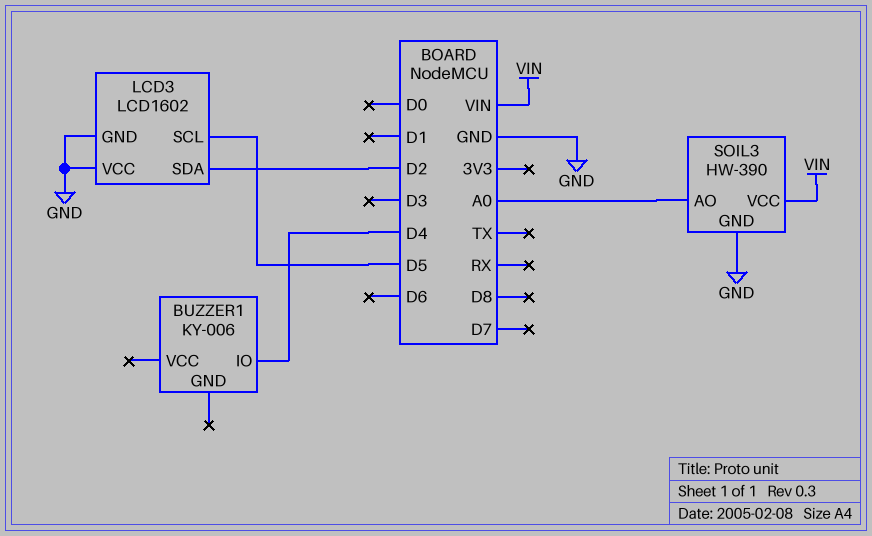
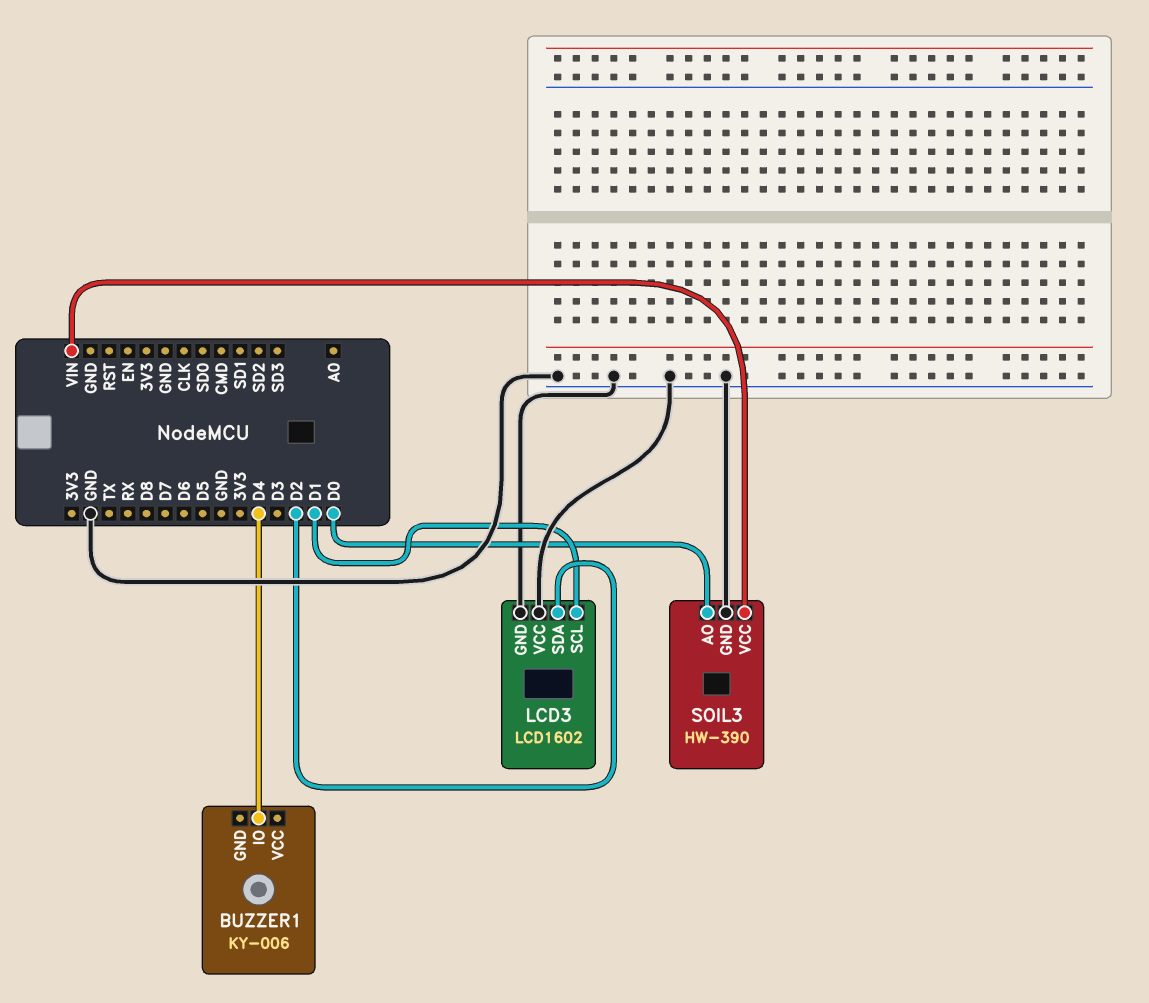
LCD3 pin SCL: D5 -> D1
SOIL3 pin AO: A0 -> D0

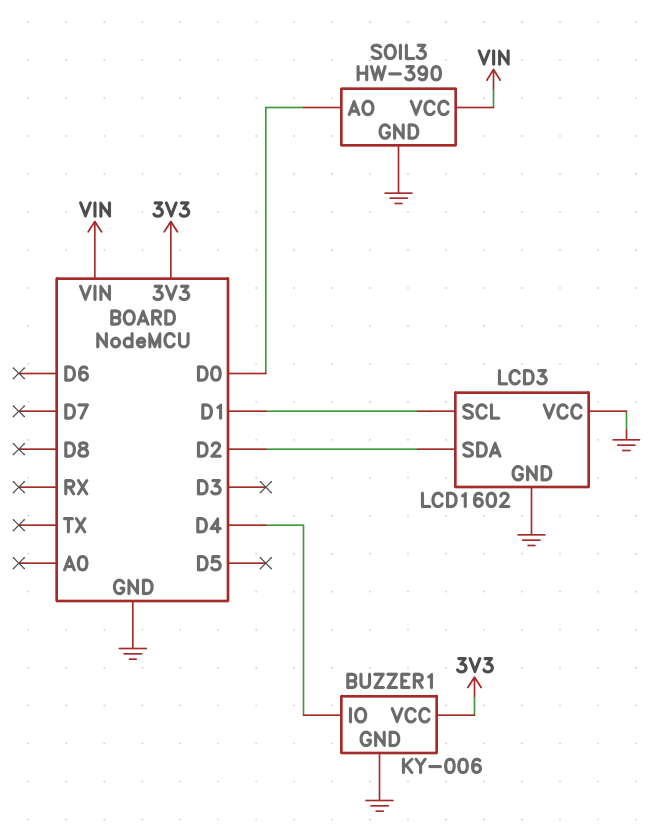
BUZZER1 pin GND: none -> GND
BUZZER1 pin VCC: none -> 3V3

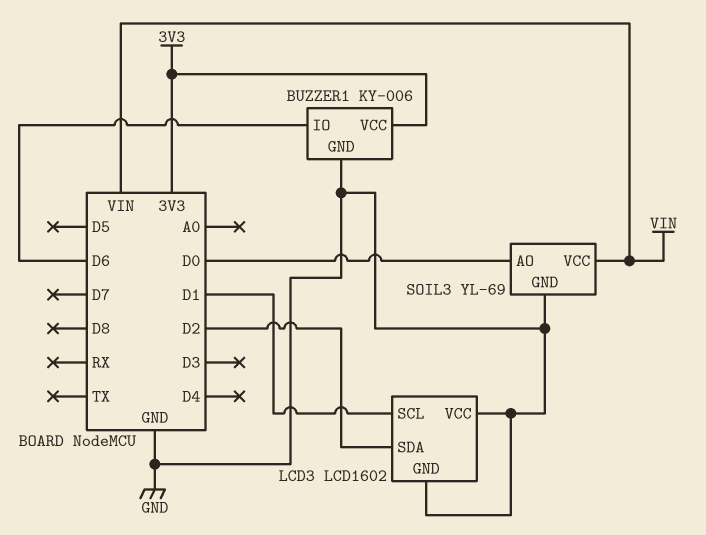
BUZZER1 pin IO: D4 -> D6
SOIL3: HW-390 -> YL-69

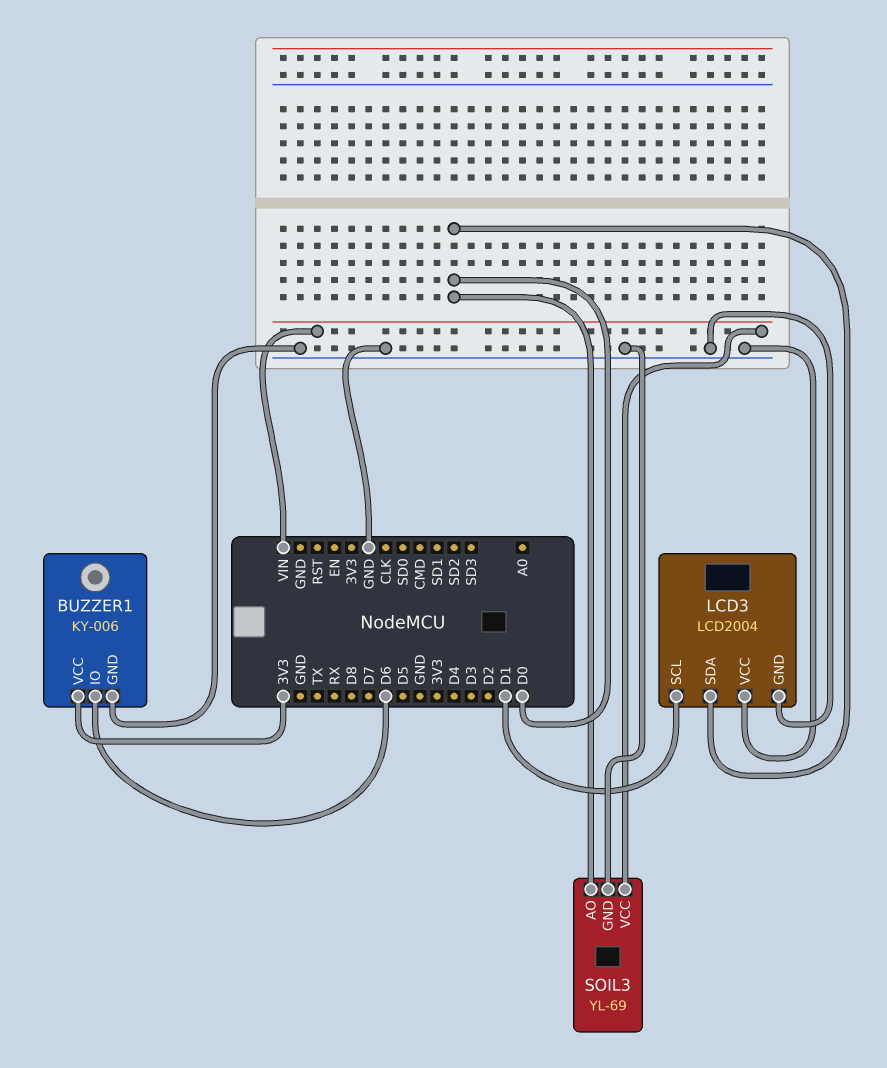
LCD3: LCD1602 -> LCD2004
LCD3 pin SDA: D2 -> D0

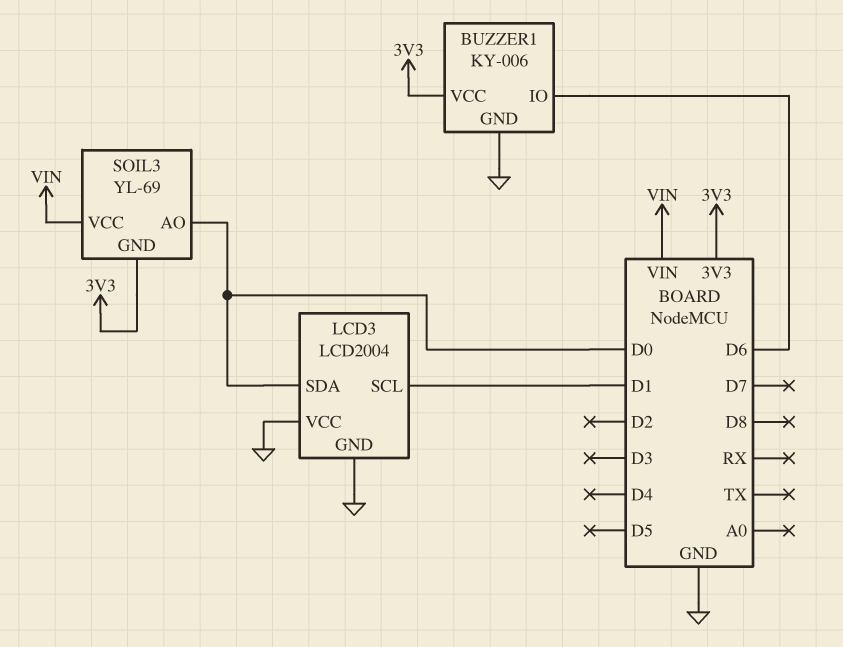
SOIL3 pin GND: GND -> 3V3

